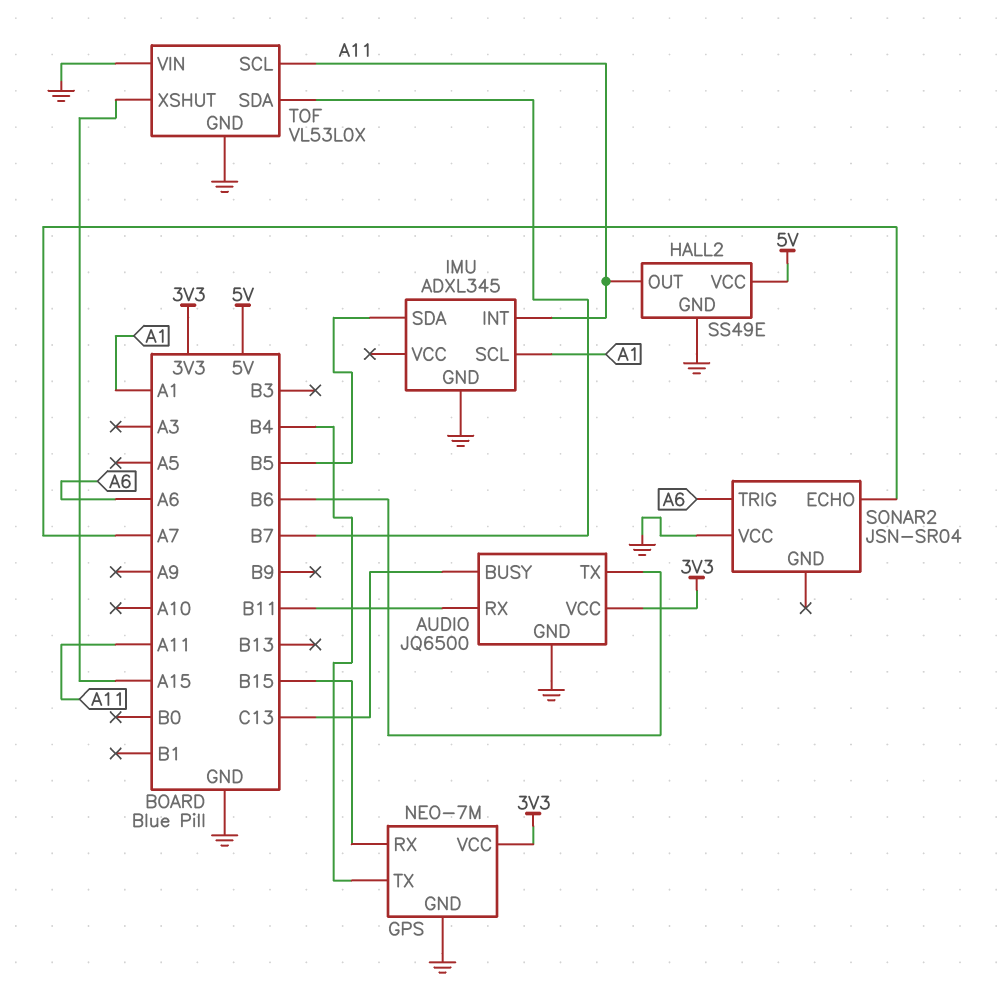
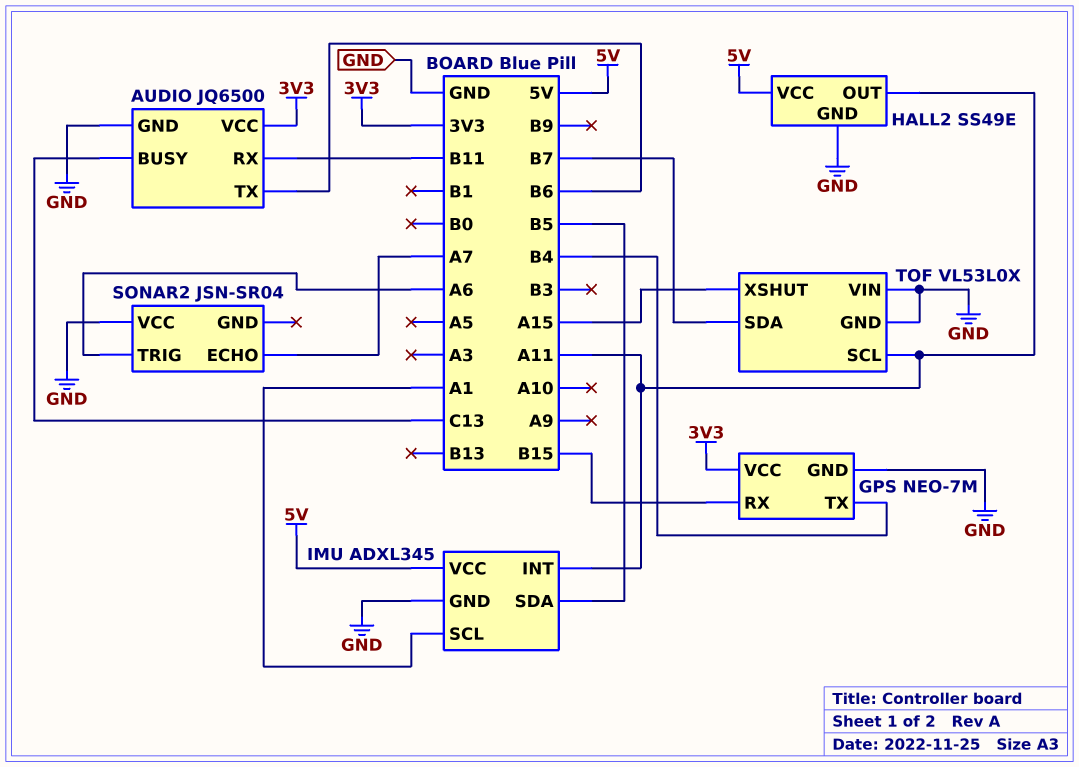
IMU pin VCC: none -> 5V

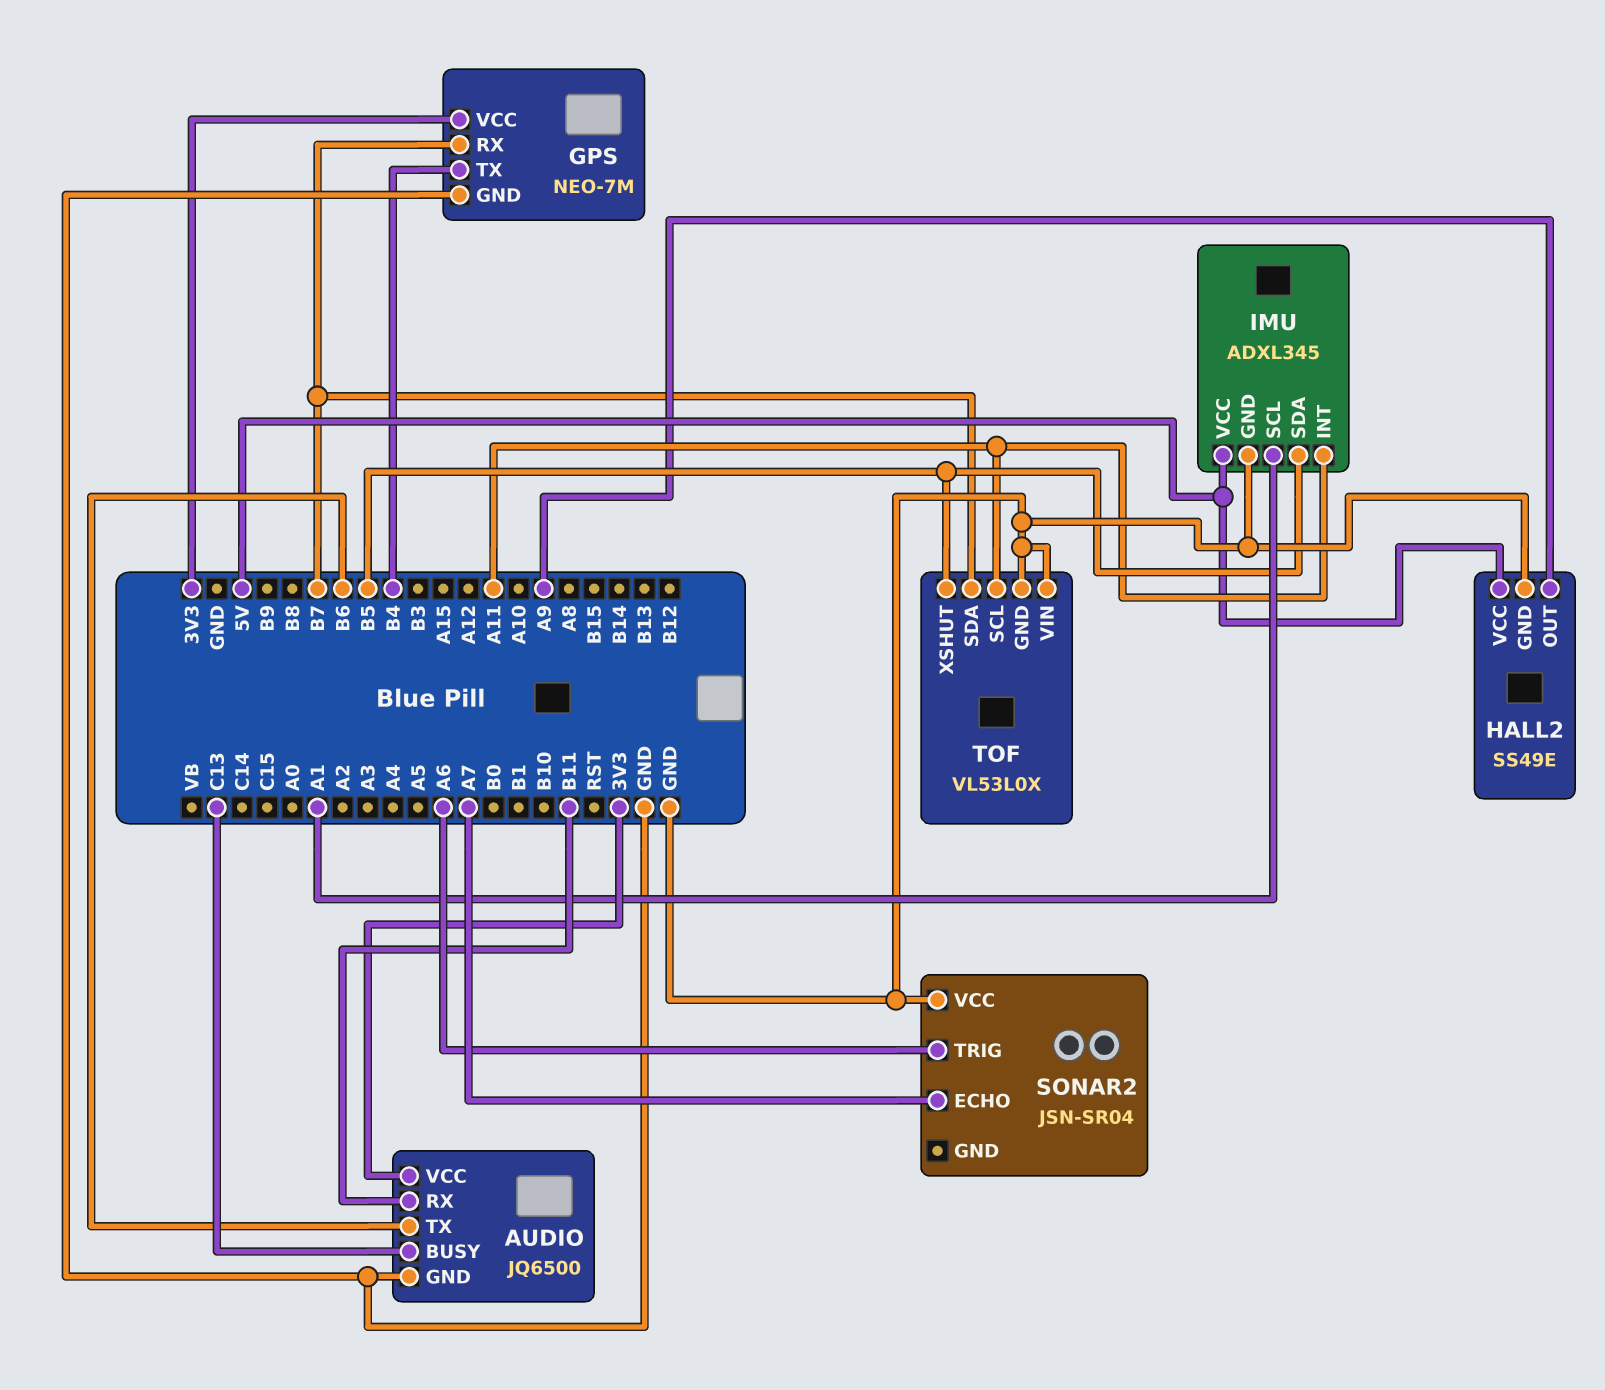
GPS pin RX: B15 -> B7
HALL2 pin OUT: A11 -> A9
TOF pin XSHUT: A15 -> B5

